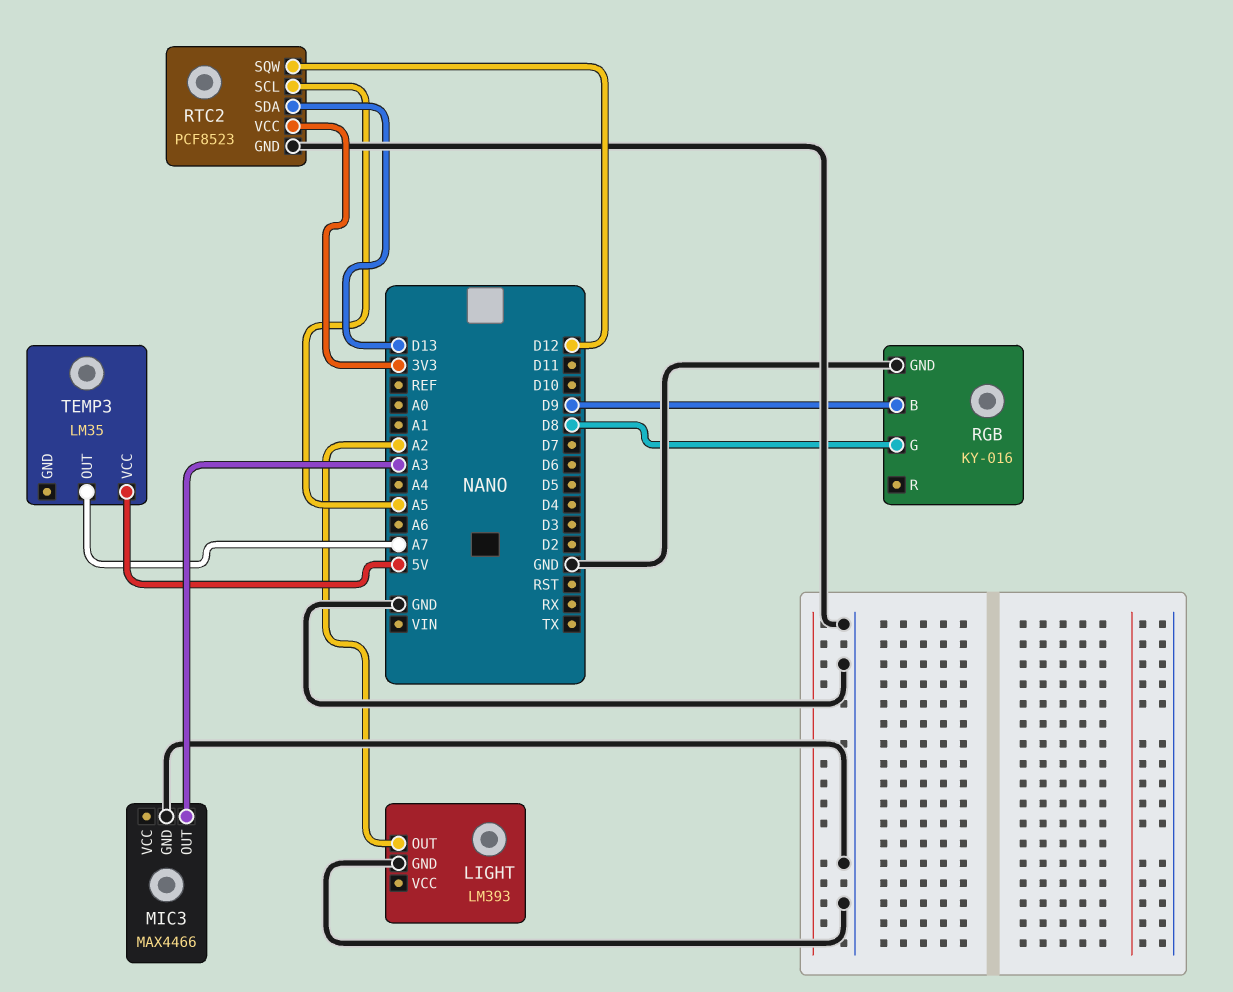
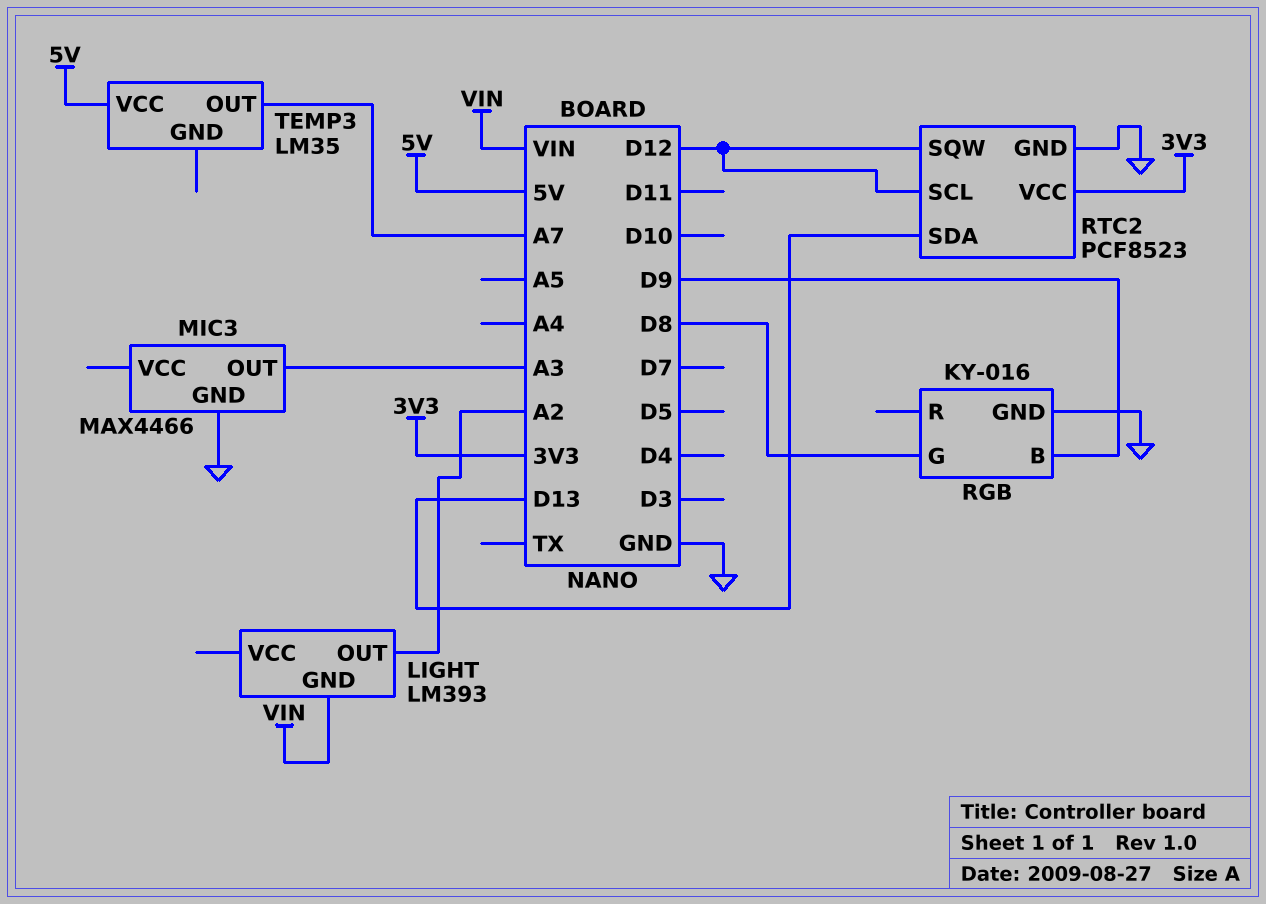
LIGHT pin GND: GND -> VIN
RTC2 pin SCL: A5 -> D12

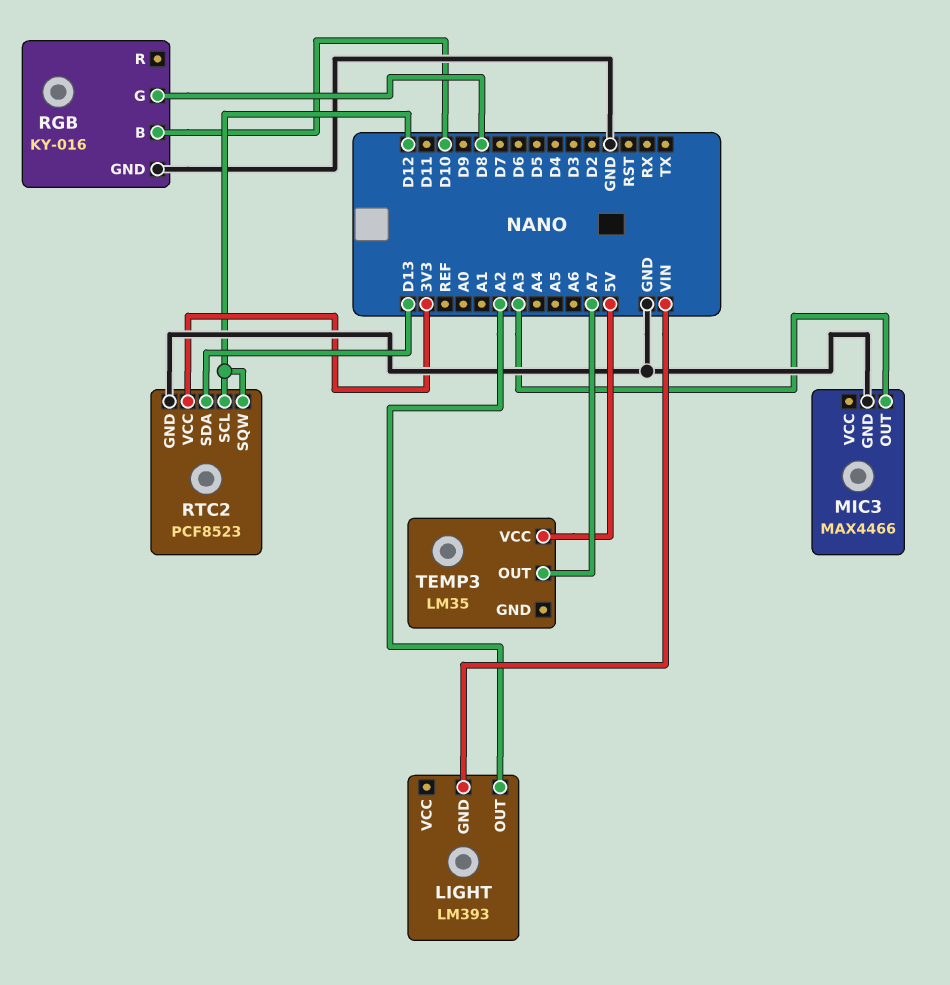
RGB pin B: D9 -> D10

